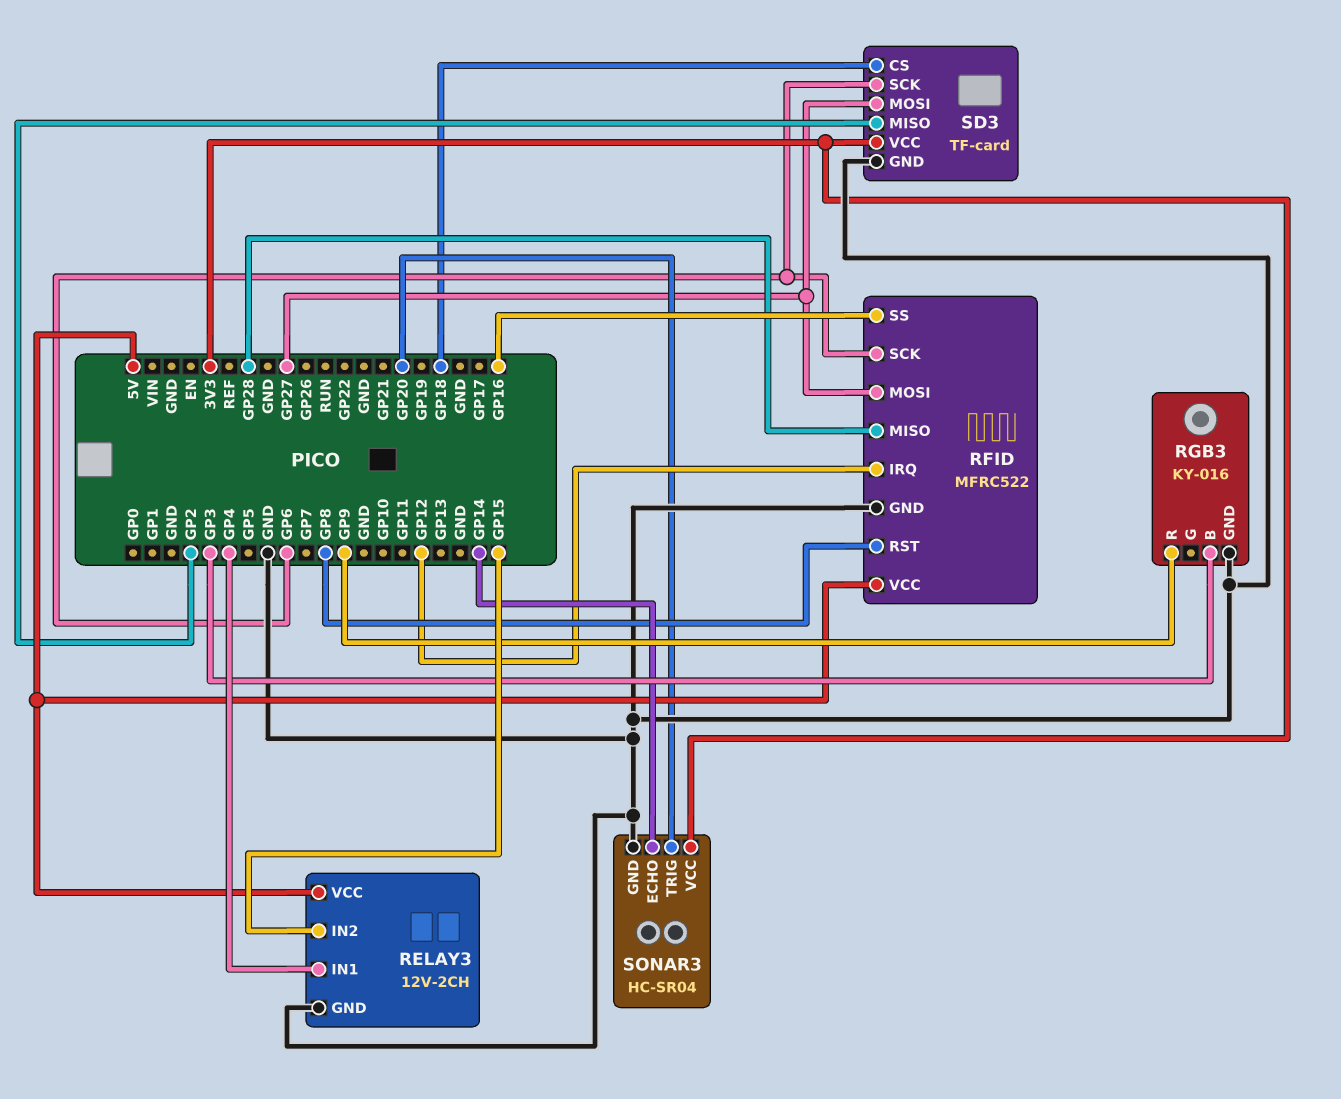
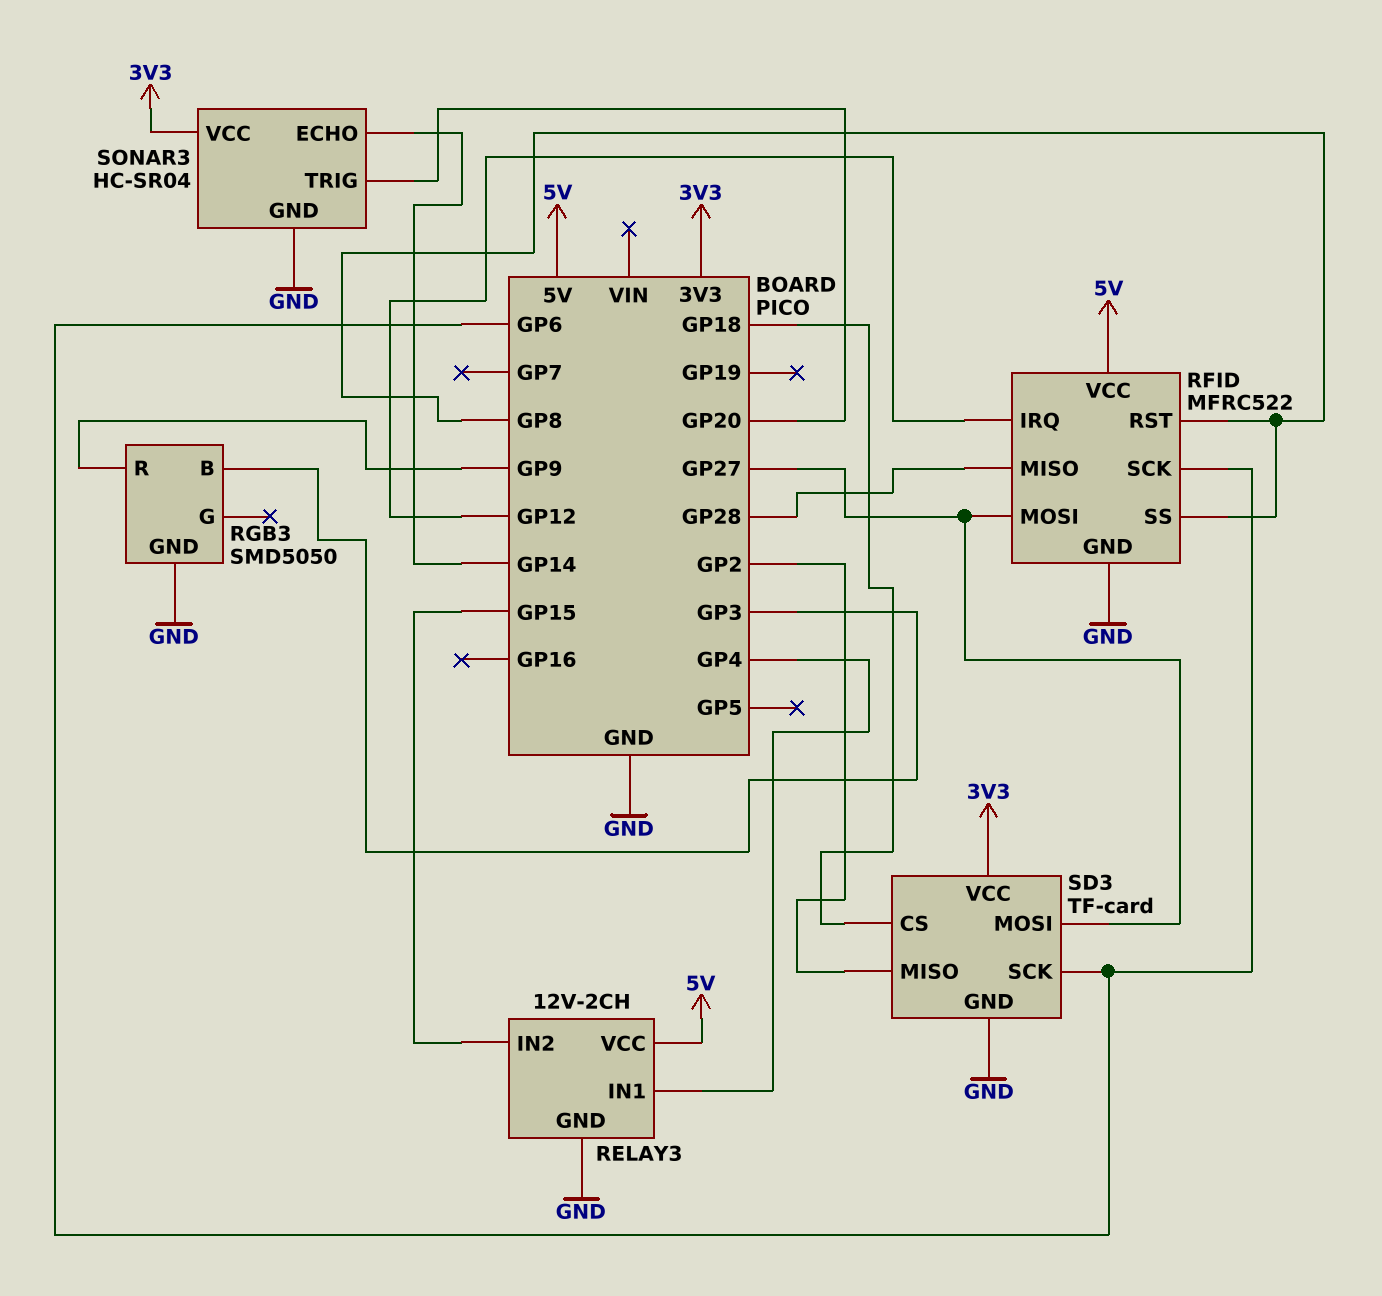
RFID pin SS: GP16 -> GP8
RGB3: KY-016 -> SMD5050

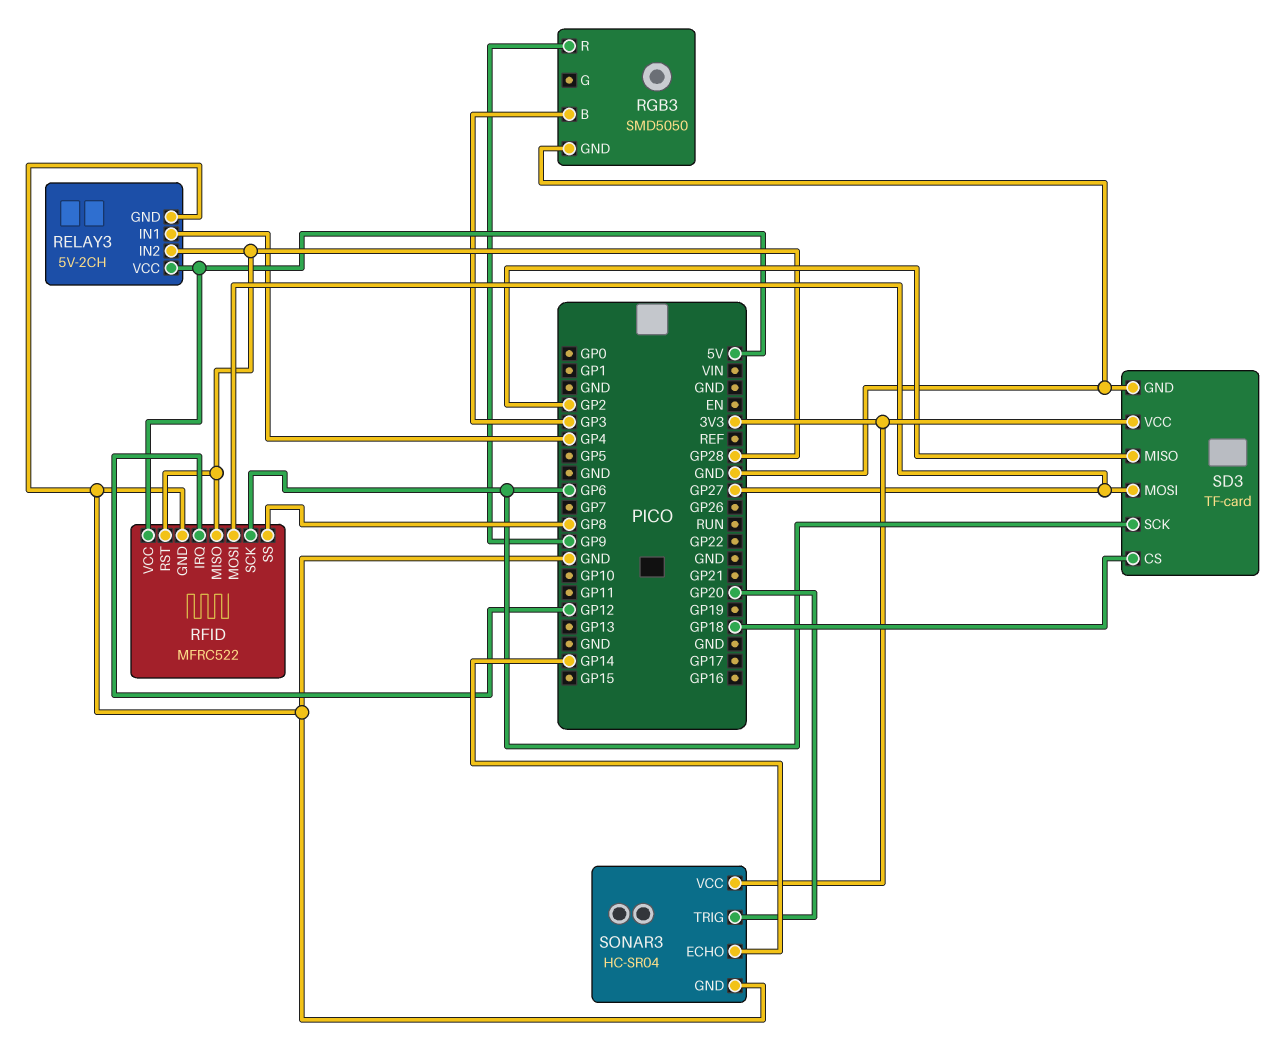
RELAY3: 12V-2CH -> 5V-2CH
RELAY3 pin IN2: GP15 -> GP28
RFID pin RST: GP8 -> GP28

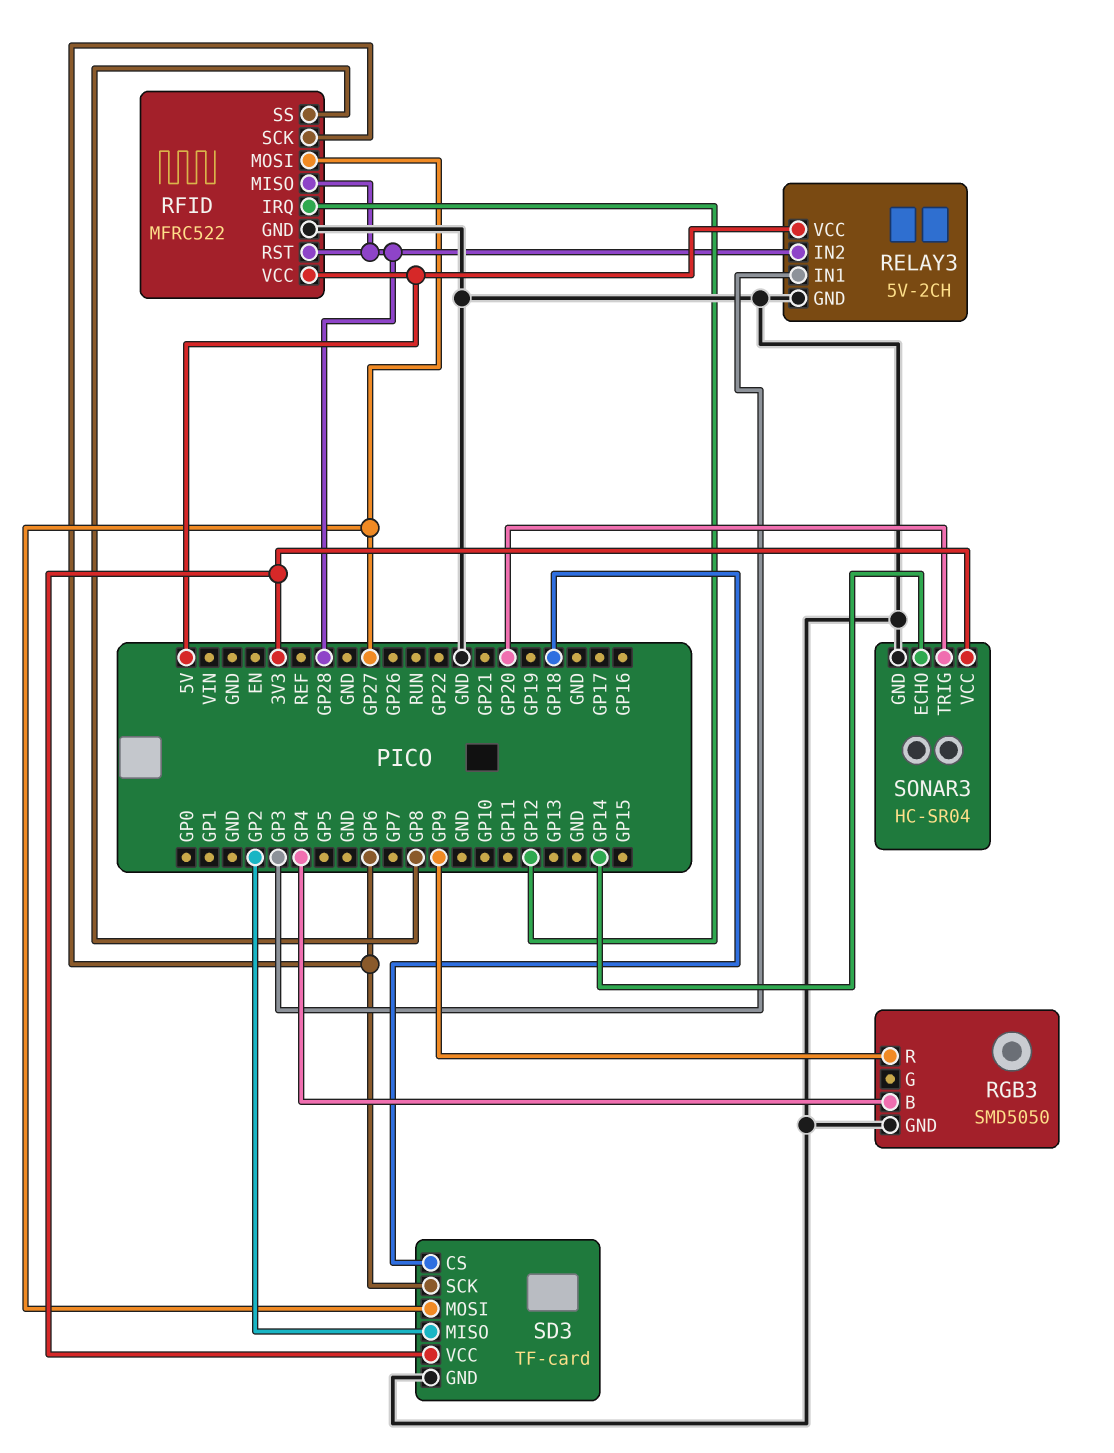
RELAY3 pin IN1: GP4 -> GP3
RGB3 pin B: GP3 -> GP4

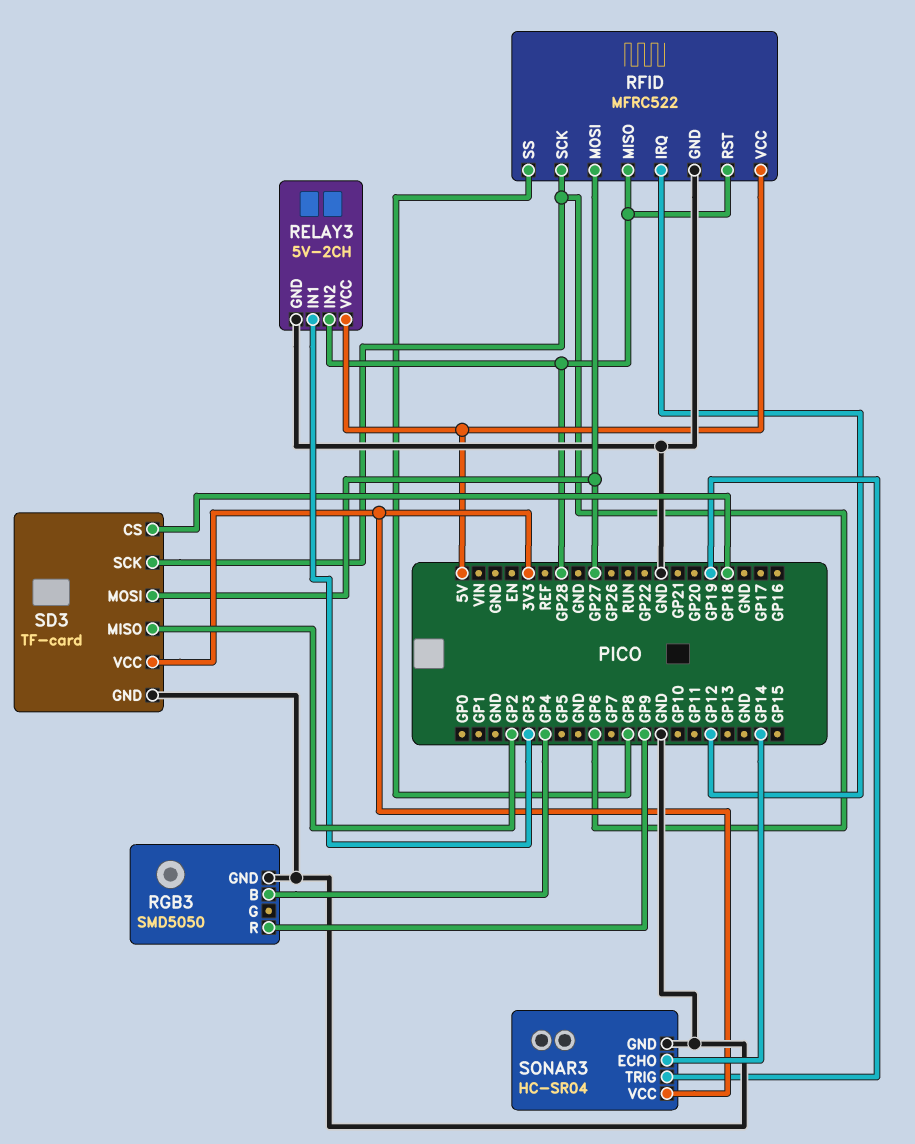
SONAR3 pin TRIG: GP20 -> GP19

